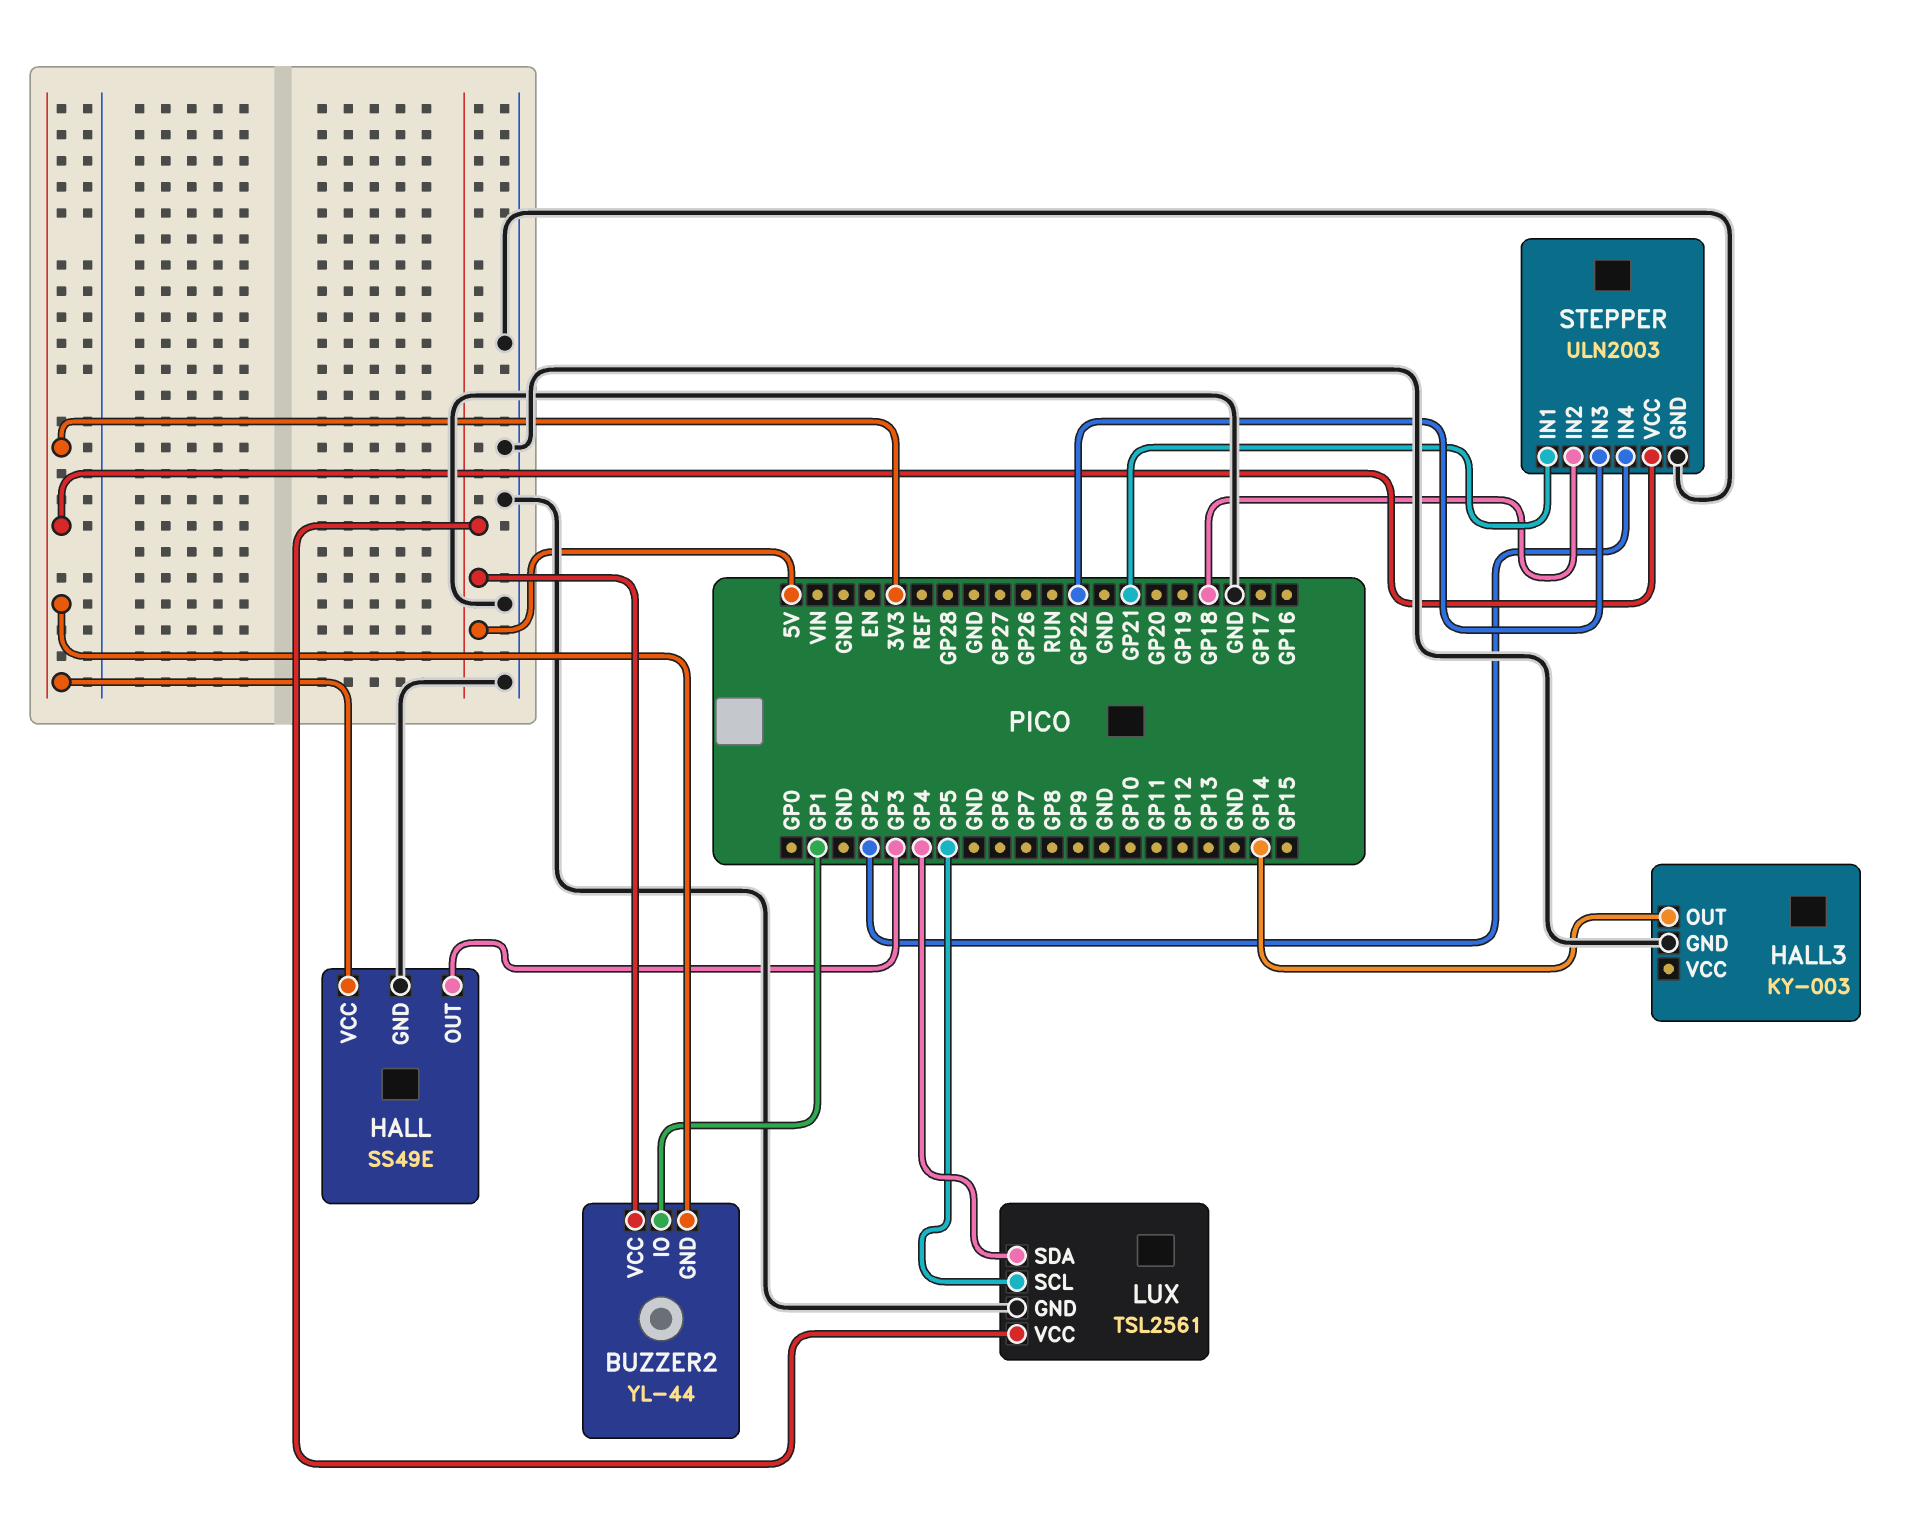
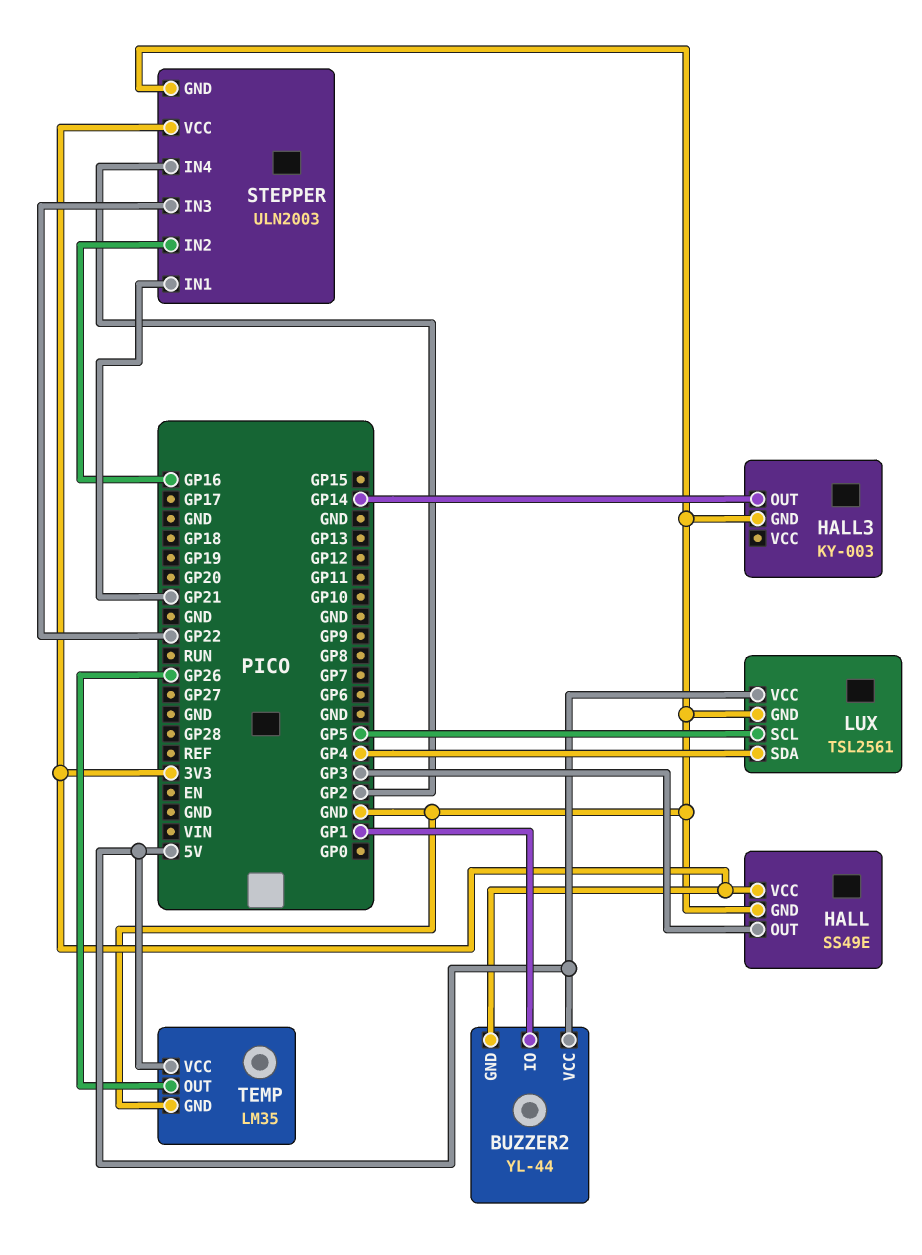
STEPPER pin IN2: GP18 -> GP16
TEMP: none -> LM35
TEMP pin GND: none -> GND
TEMP pin OUT: none -> GP26
TEMP pin VCC: none -> 5V

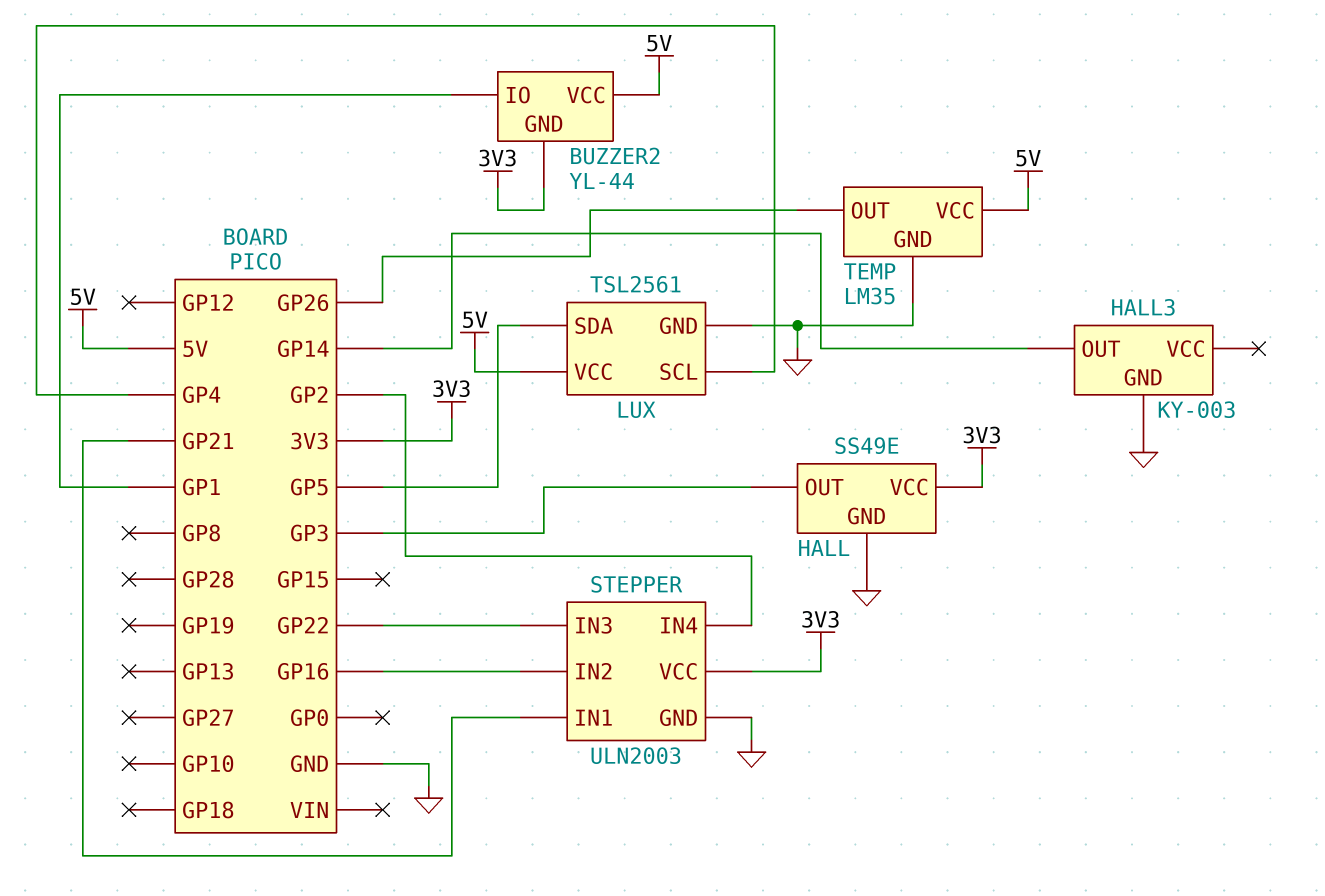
LUX pin SCL: GP5 -> GP4
LUX pin SDA: GP4 -> GP5

